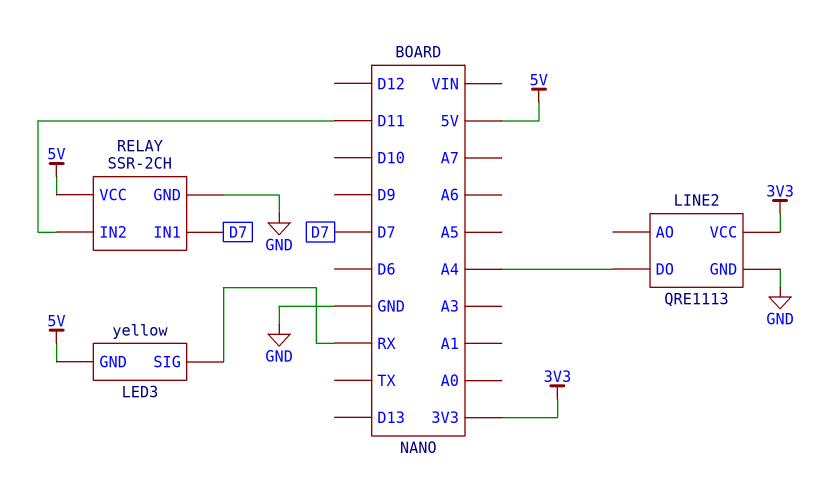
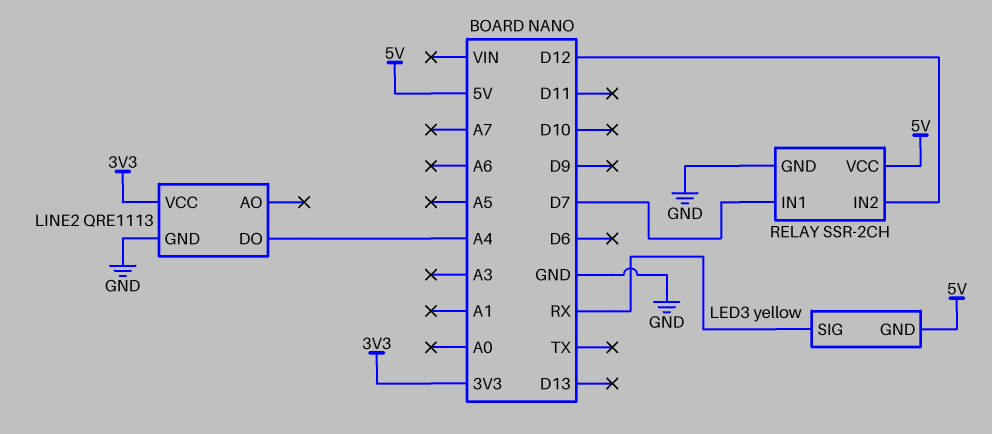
RELAY pin IN2: D11 -> D12

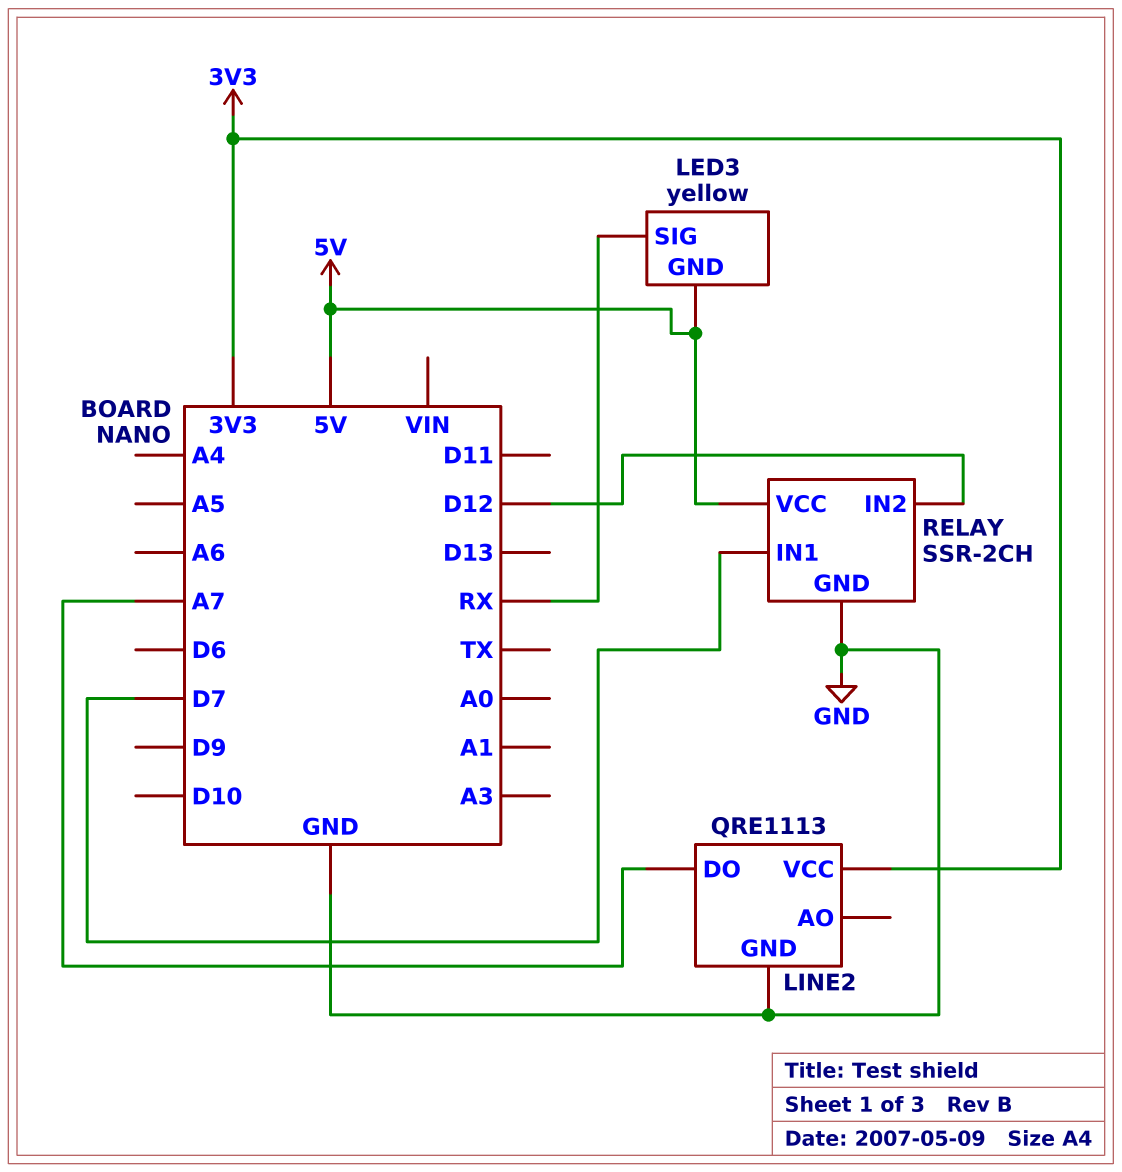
LINE2 pin DO: A4 -> A7

